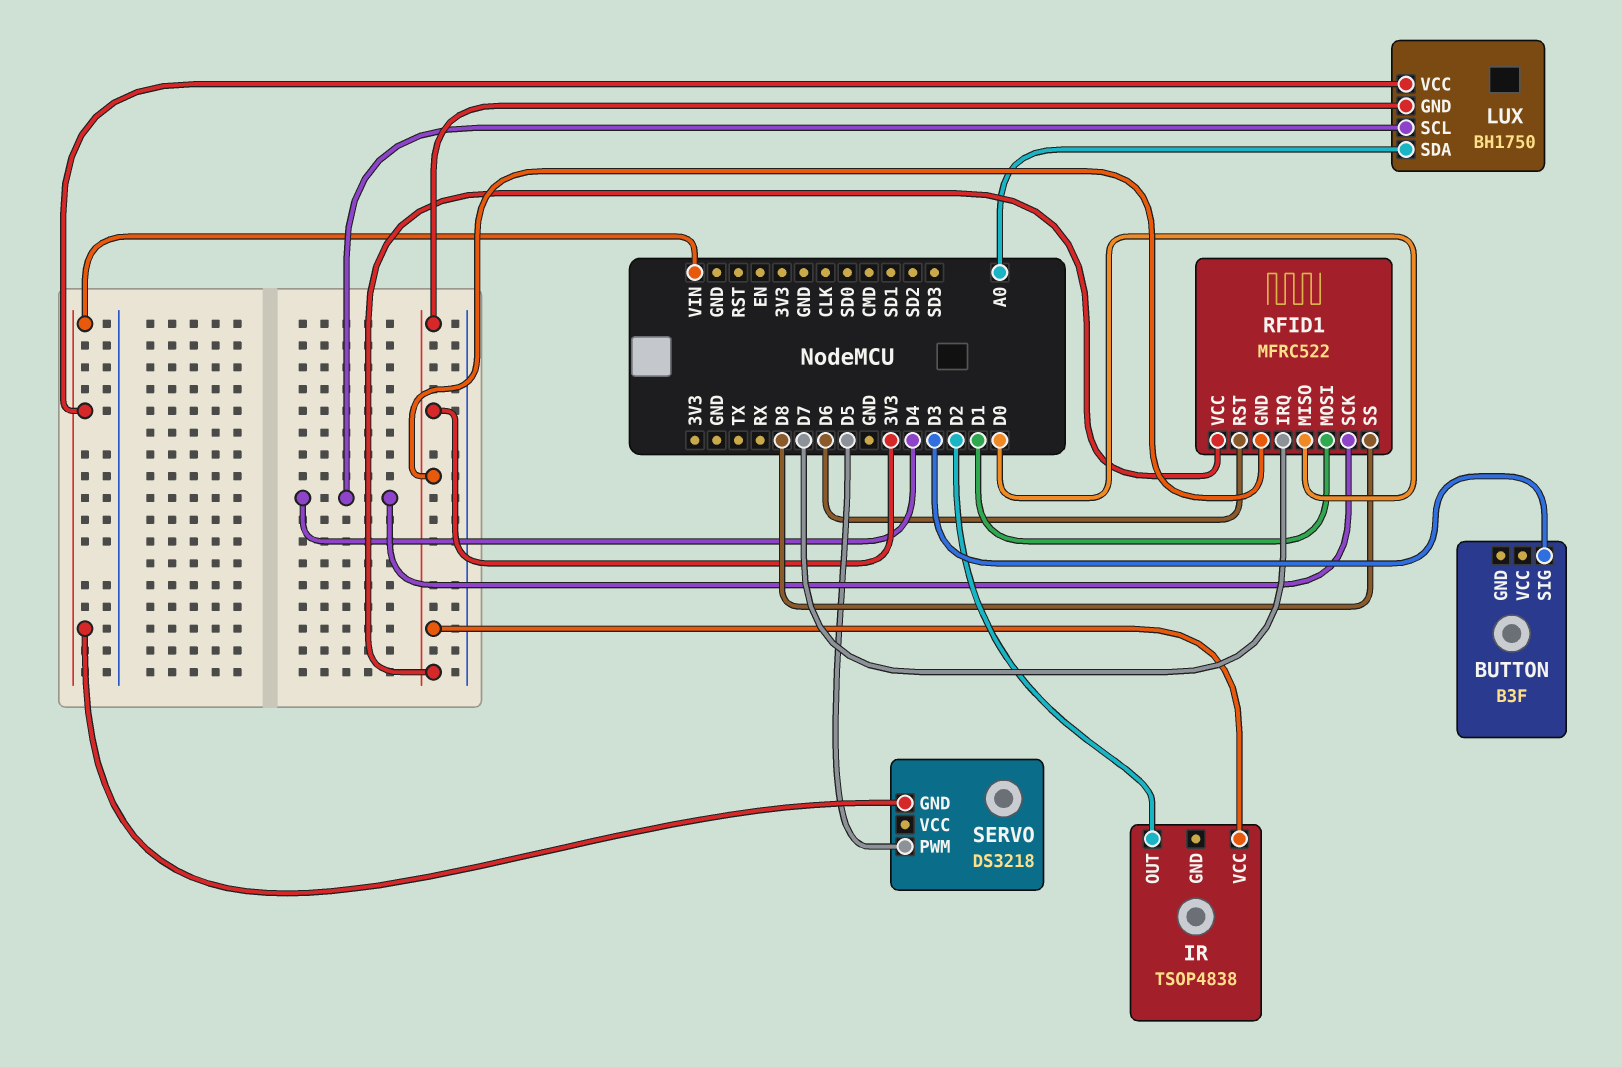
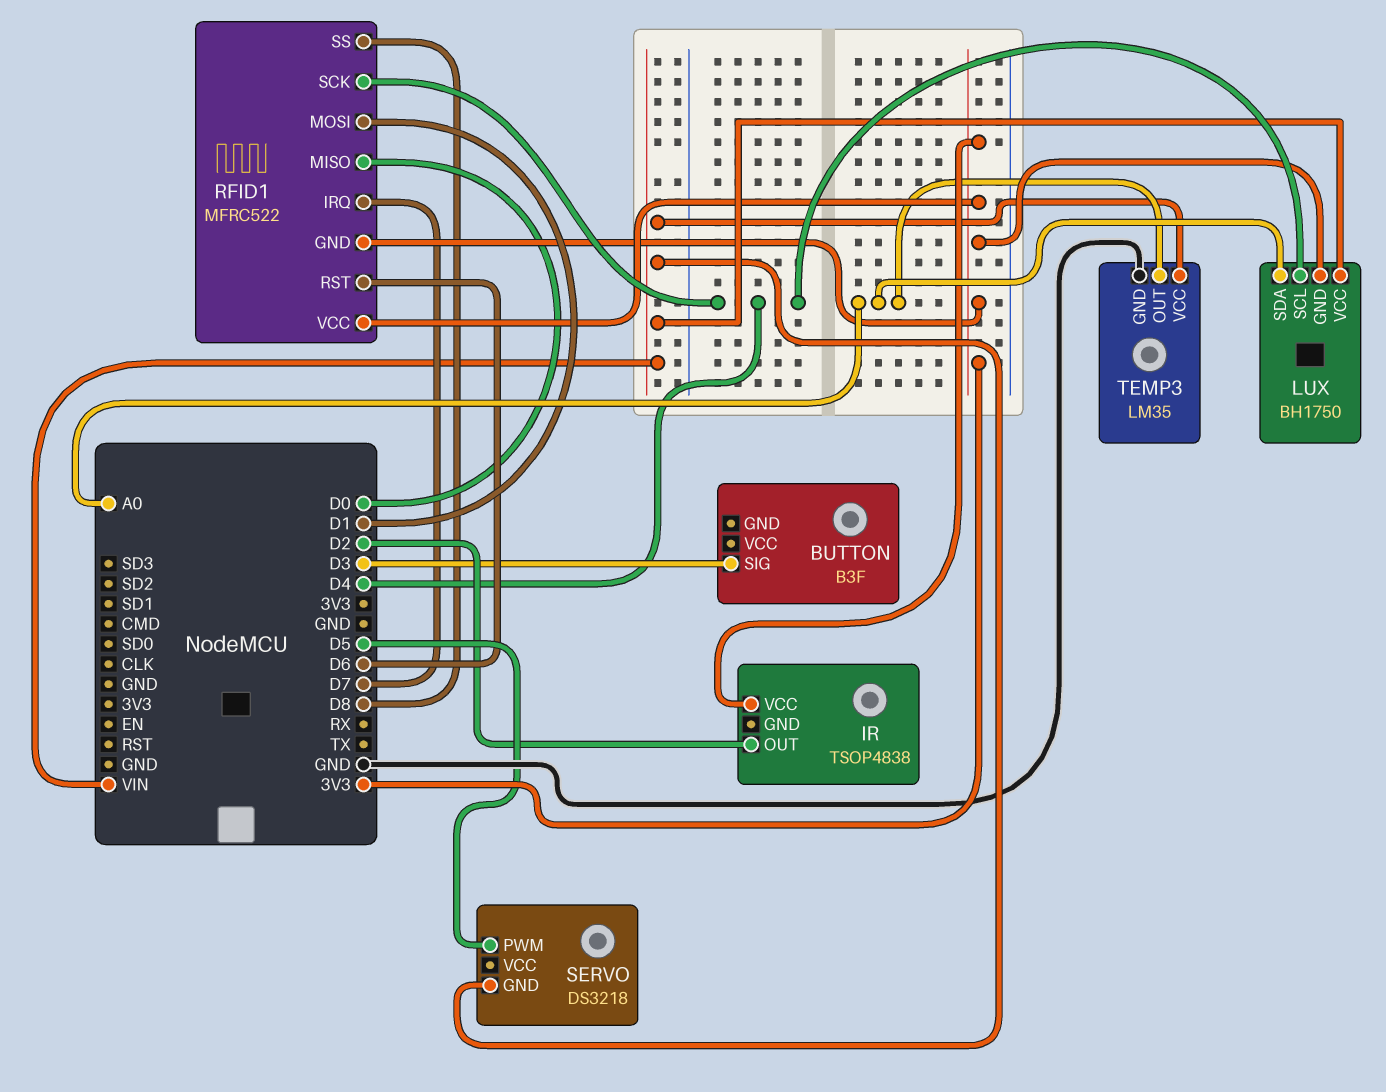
TEMP3: none -> LM35
TEMP3 pin GND: none -> GND
TEMP3 pin OUT: none -> A0
TEMP3 pin VCC: none -> VIN

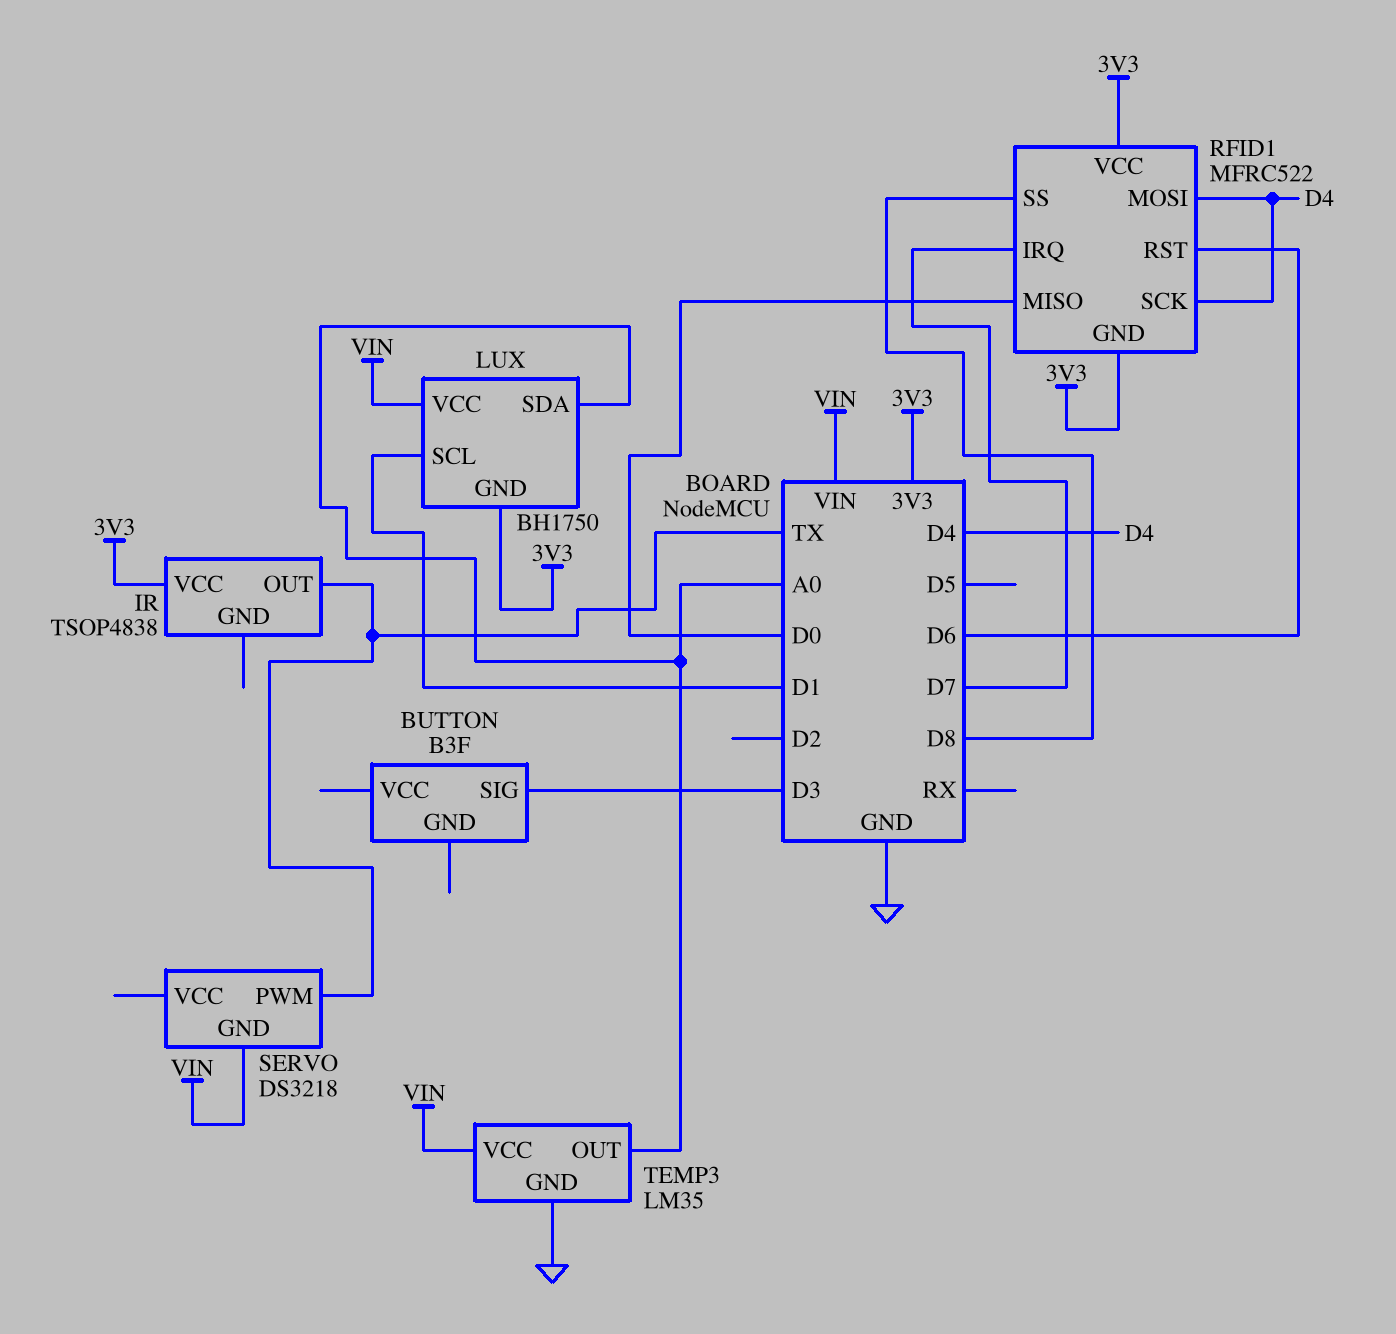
IR pin OUT: D2 -> TX
LUX pin SCL: D4 -> D1
RFID1 pin MOSI: D1 -> D4
SERVO pin PWM: D5 -> TX

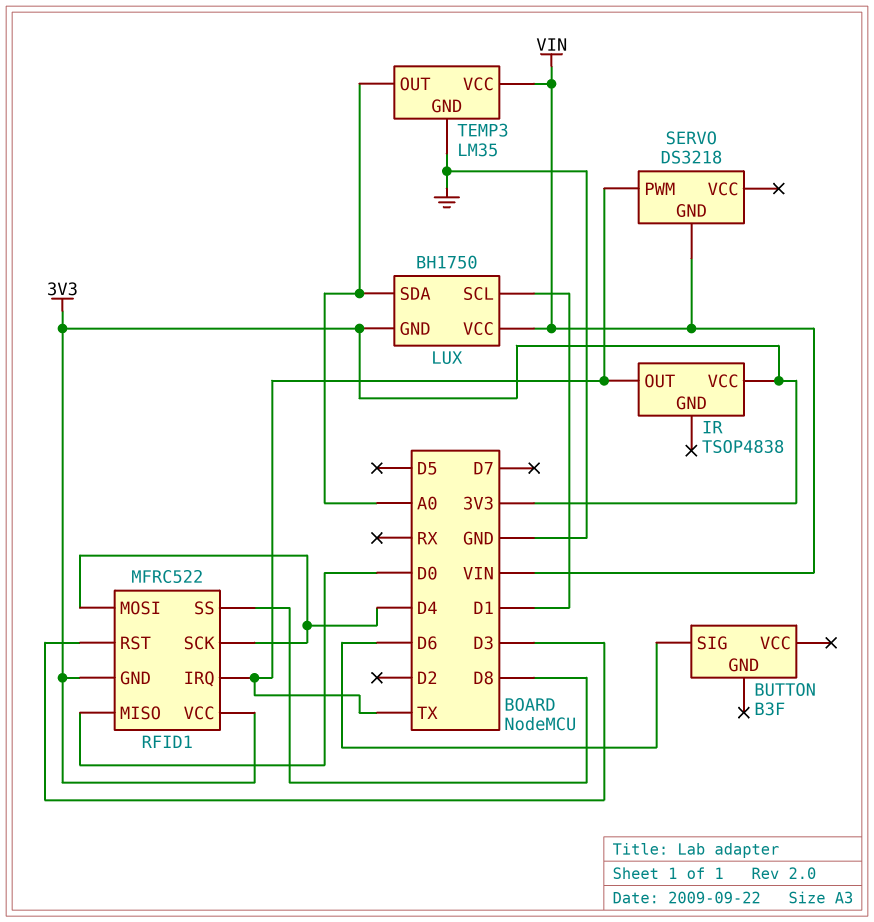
BUTTON pin SIG: D3 -> D6
RFID1 pin IRQ: D7 -> TX
RFID1 pin RST: D6 -> D3

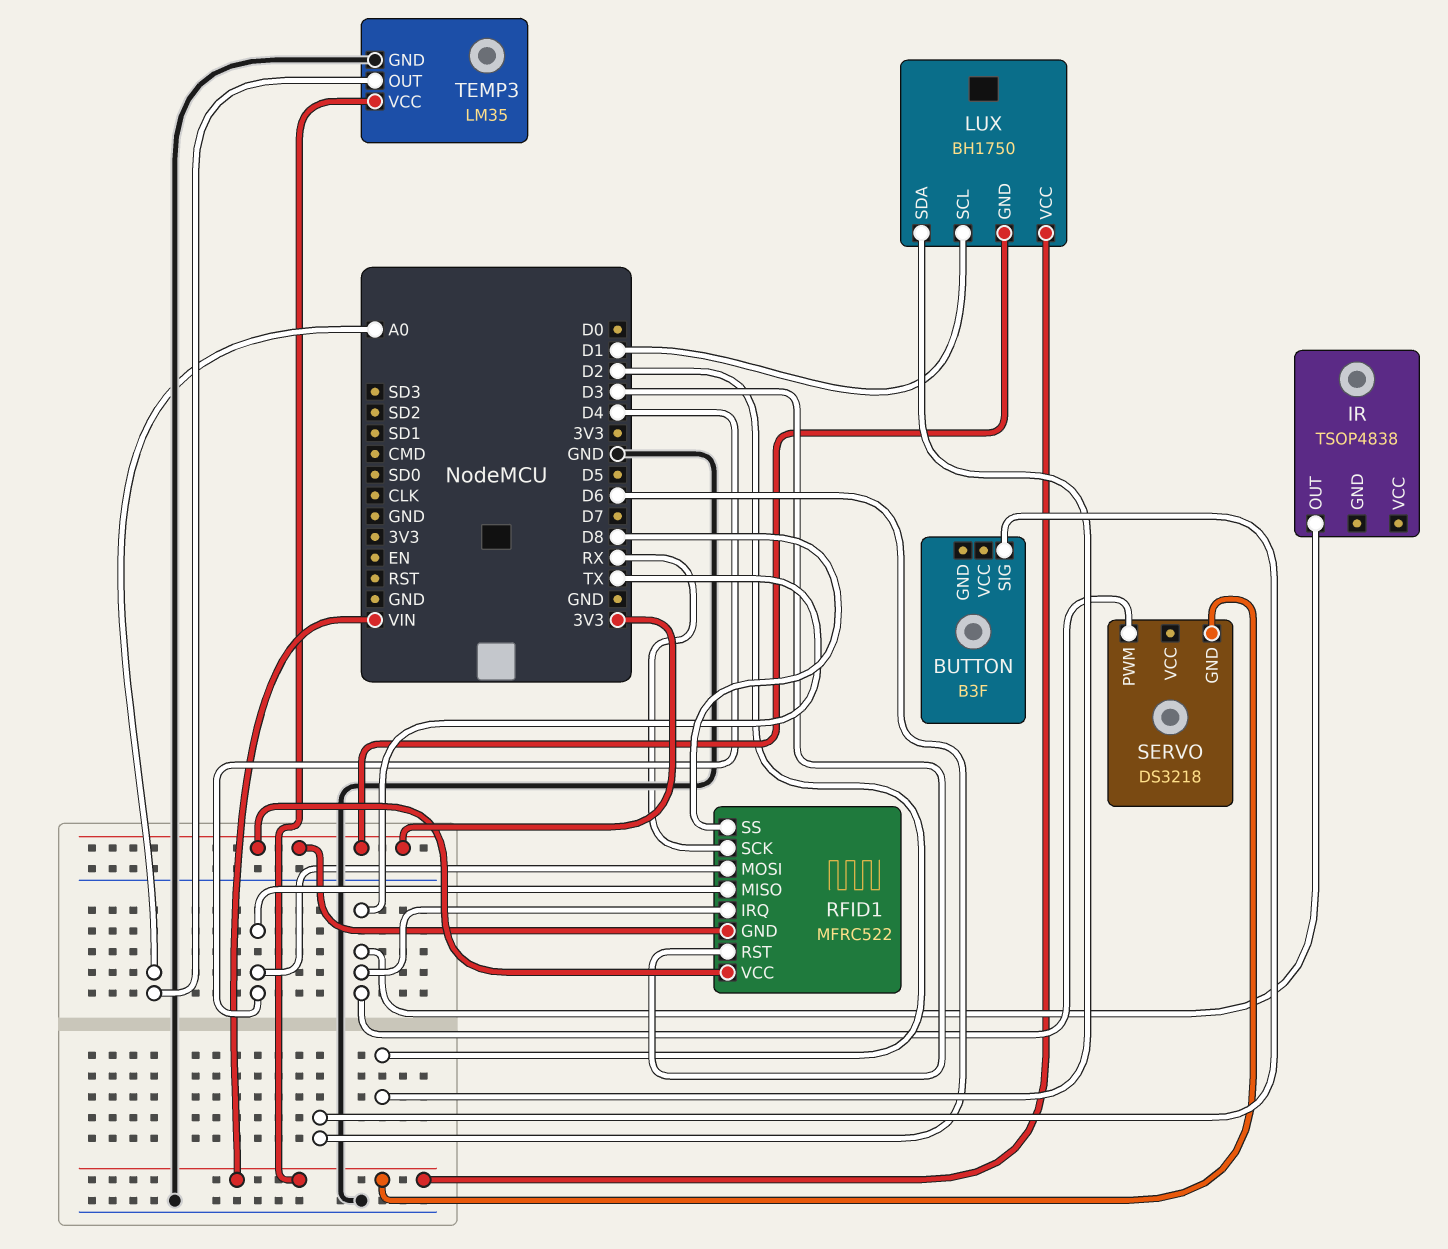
IR pin VCC: 3V3 -> none
LUX pin SDA: A0 -> D2
RFID1 pin MISO: D0 -> D4
RFID1 pin SCK: D4 -> RX

